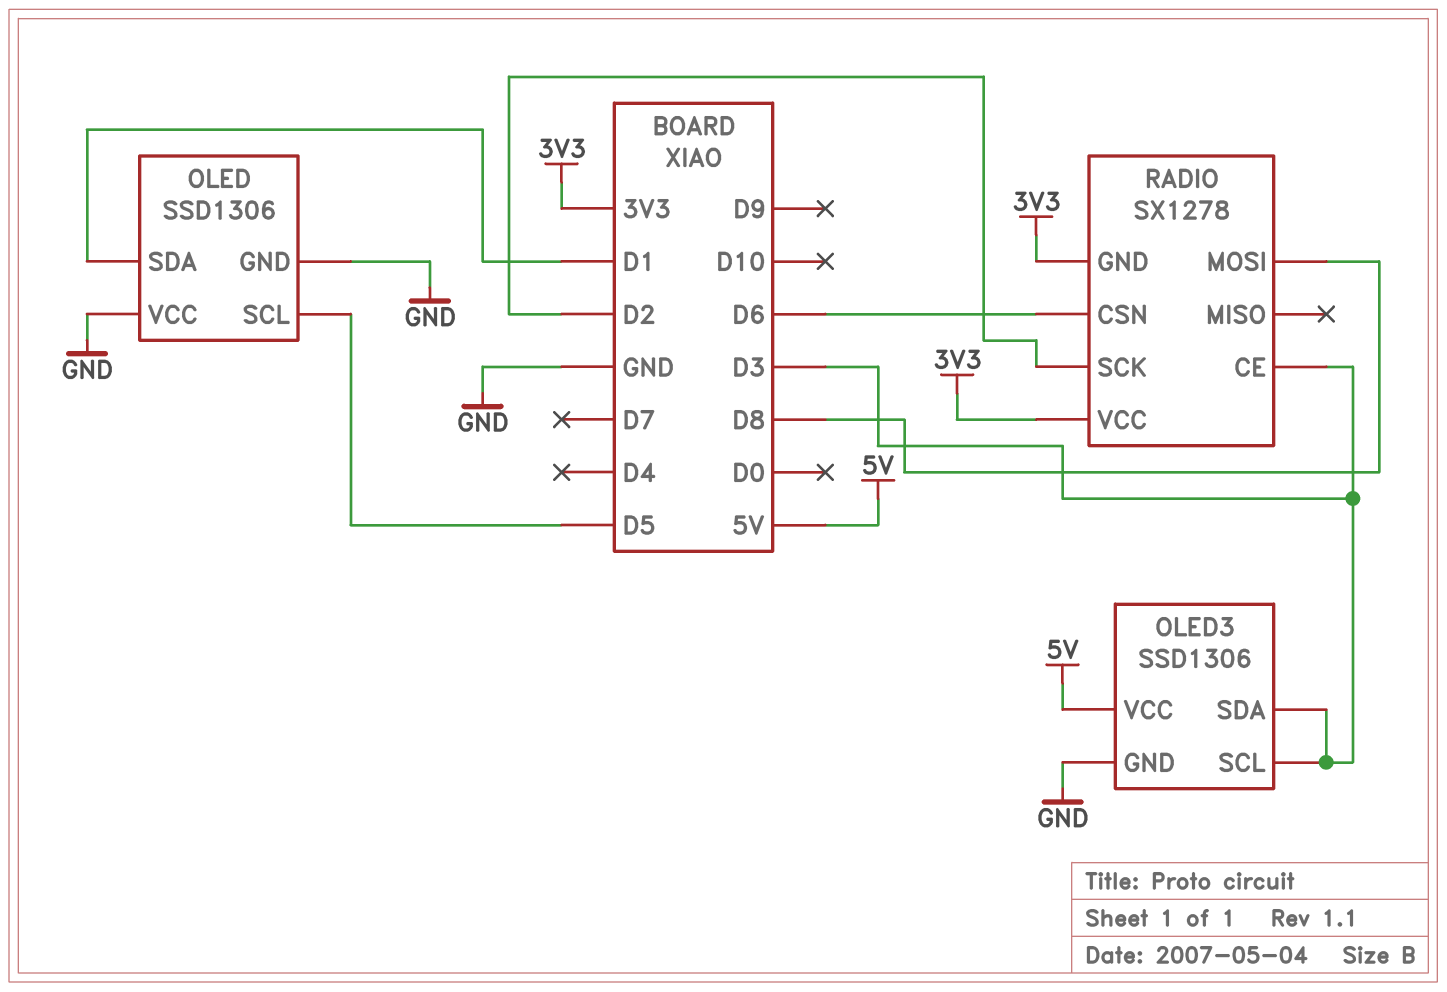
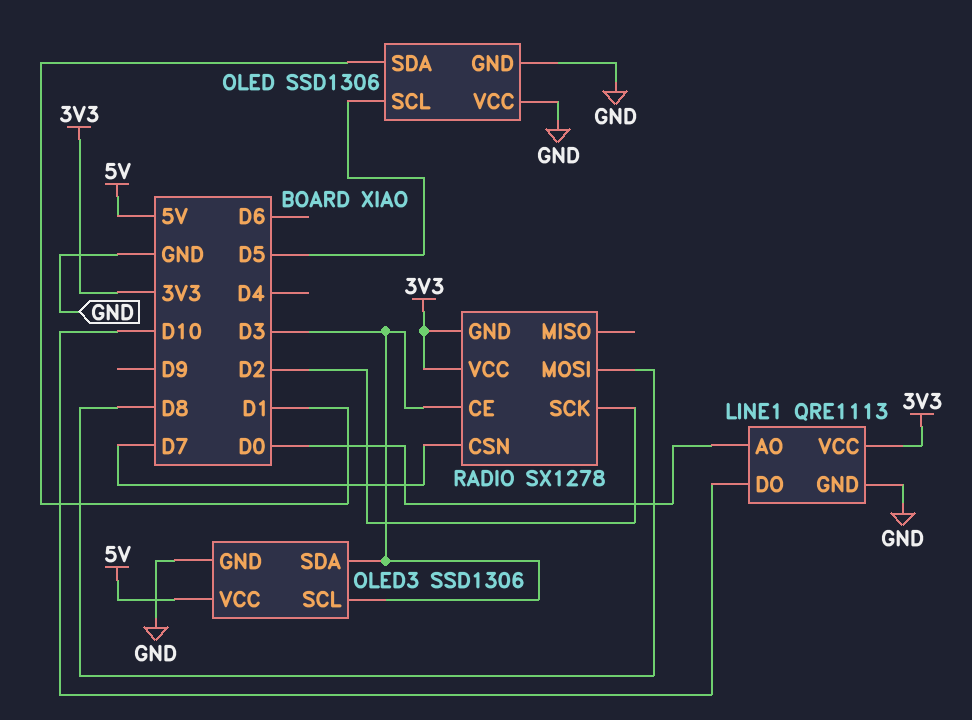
LINE1: none -> QRE1113
LINE1 pin AO: none -> D0
LINE1 pin DO: none -> D10
LINE1 pin GND: none -> GND
LINE1 pin VCC: none -> 3V3
RADIO pin CSN: D6 -> D7

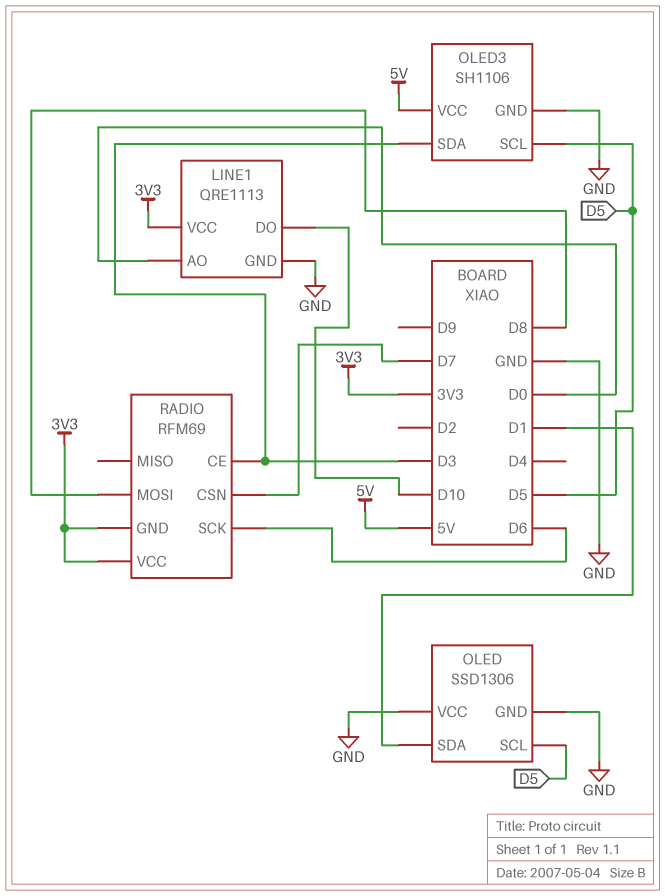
OLED3: SSD1306 -> SH1106
OLED3 pin SCL: D3 -> D5
RADIO: SX1278 -> RFM69
RADIO pin SCK: D2 -> D6

